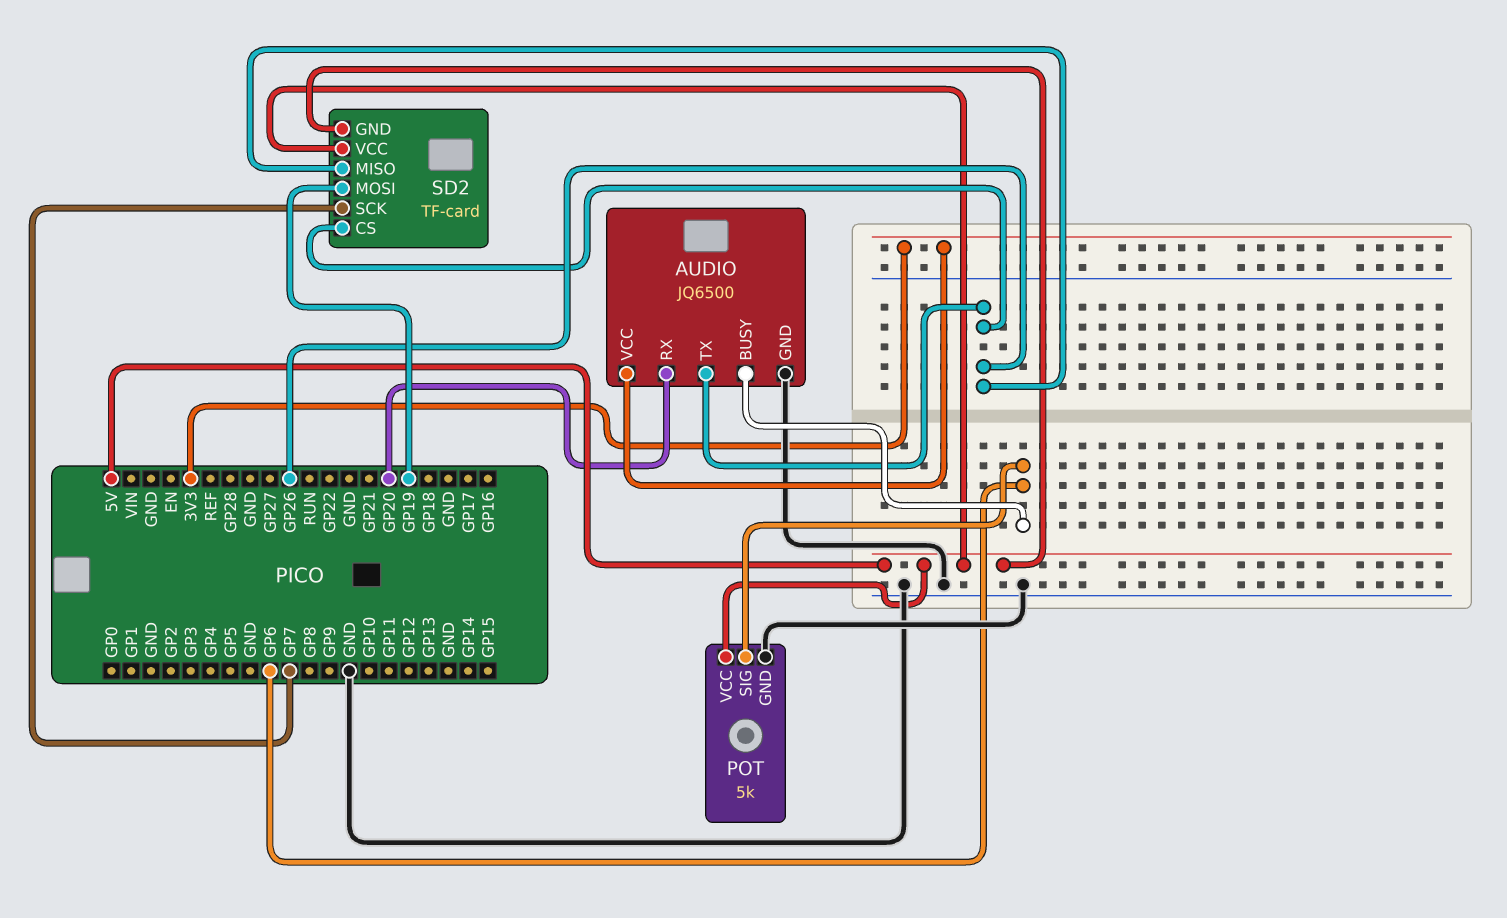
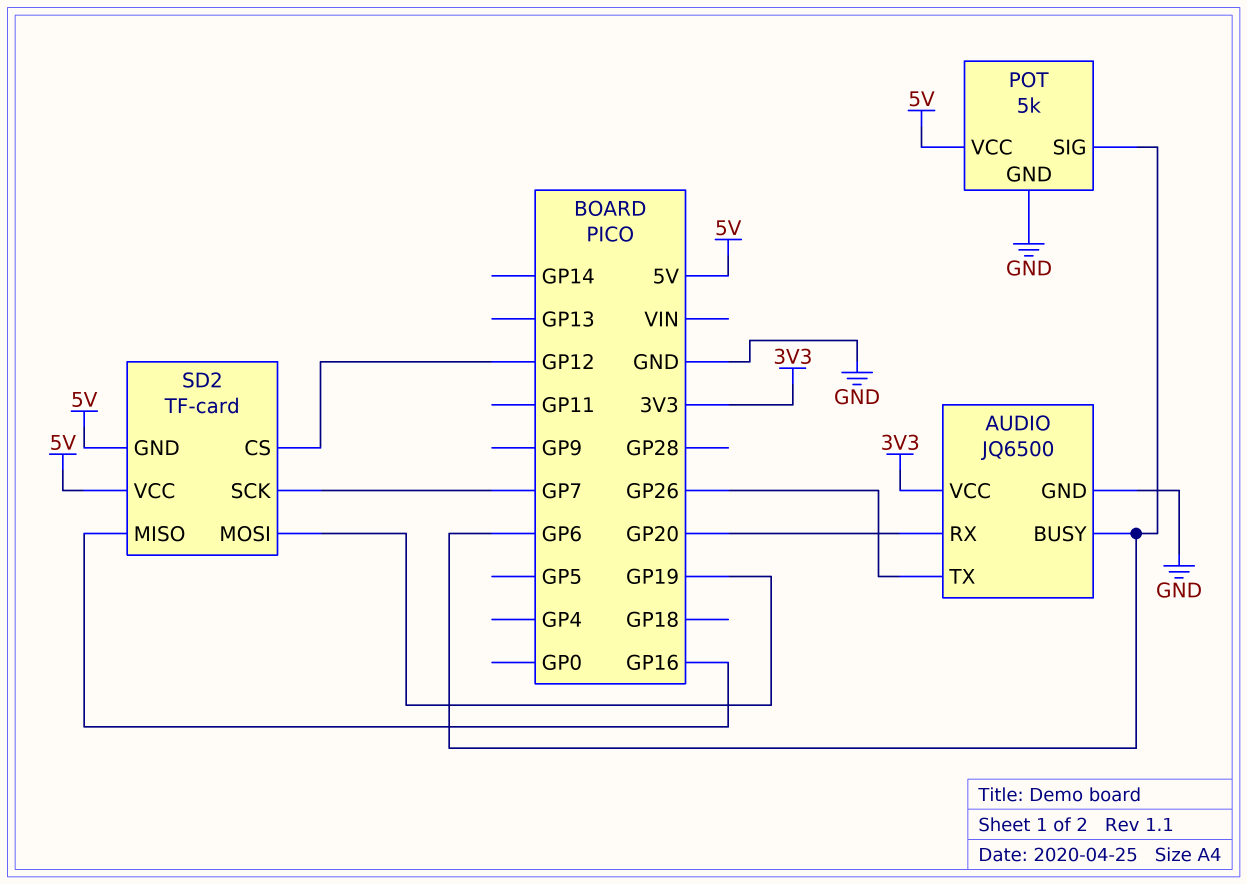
SD2 pin CS: GP26 -> GP12
SD2 pin MISO: GP26 -> GP16

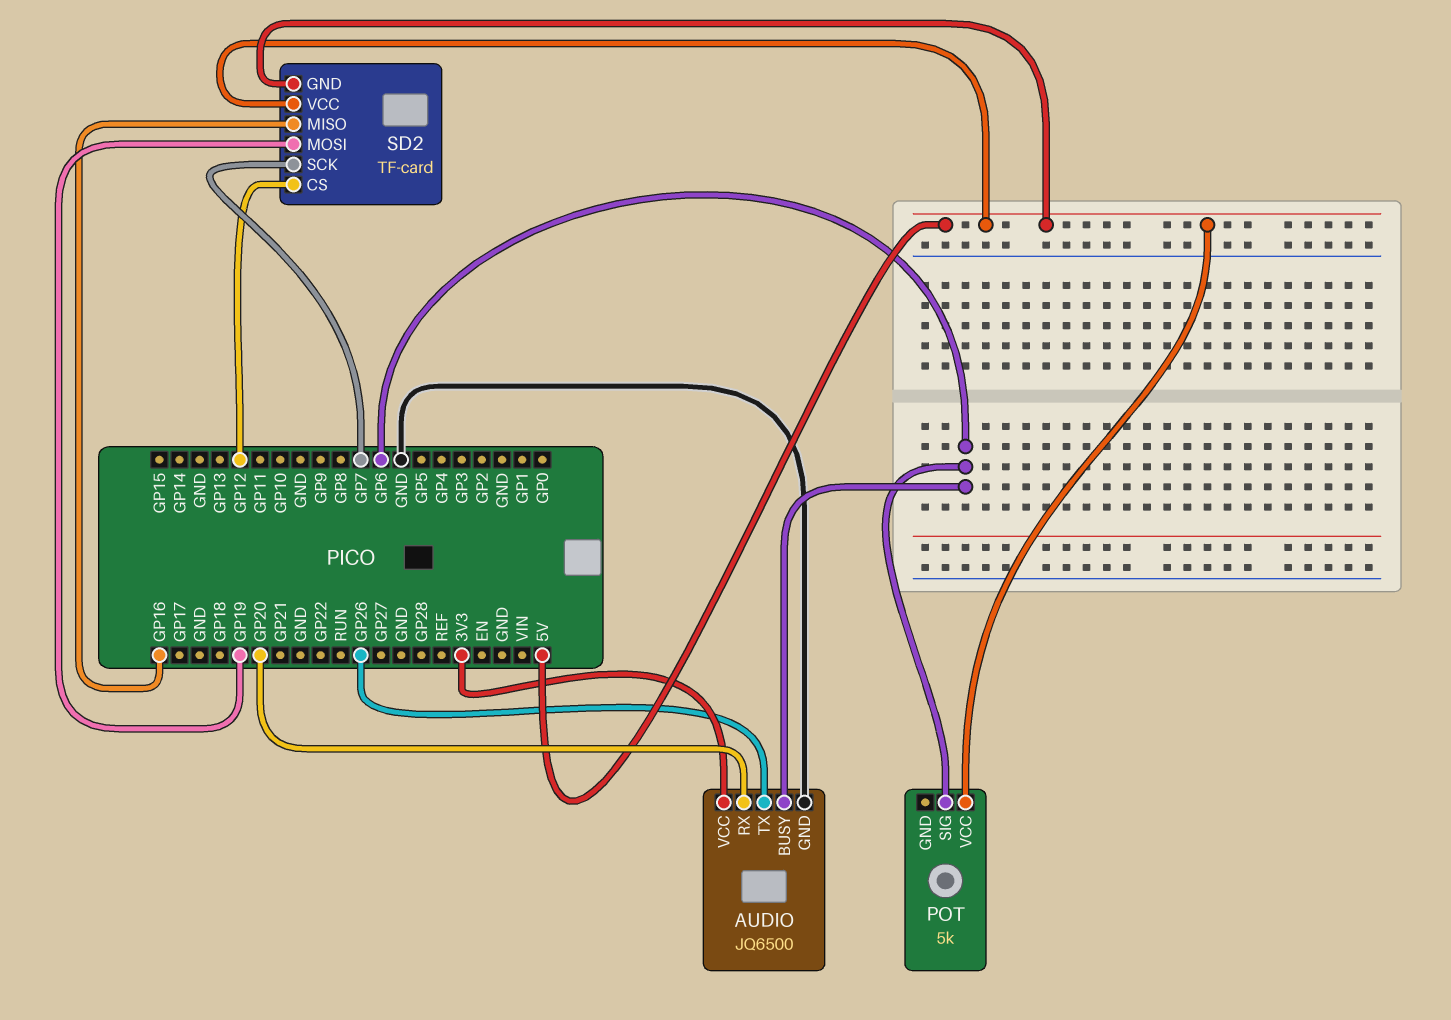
POT pin GND: GND -> none

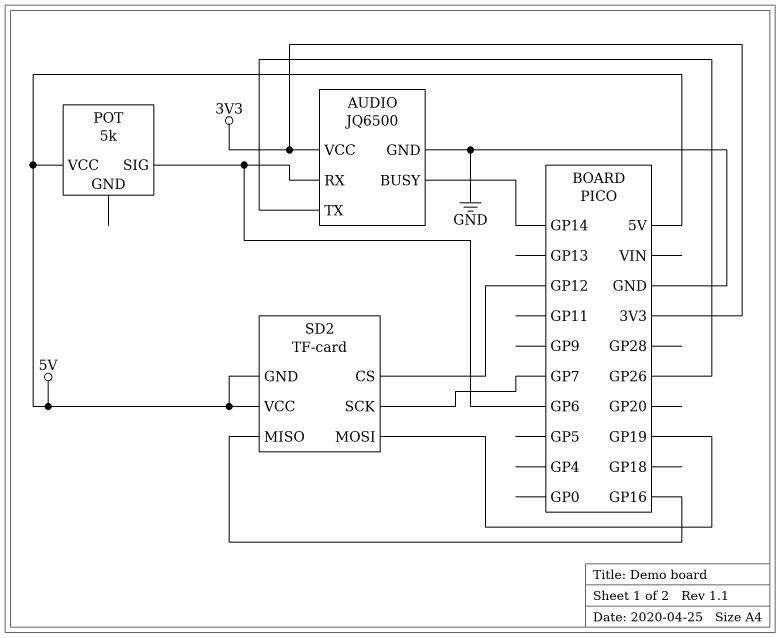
AUDIO pin BUSY: GP6 -> GP14
AUDIO pin RX: GP20 -> GP6

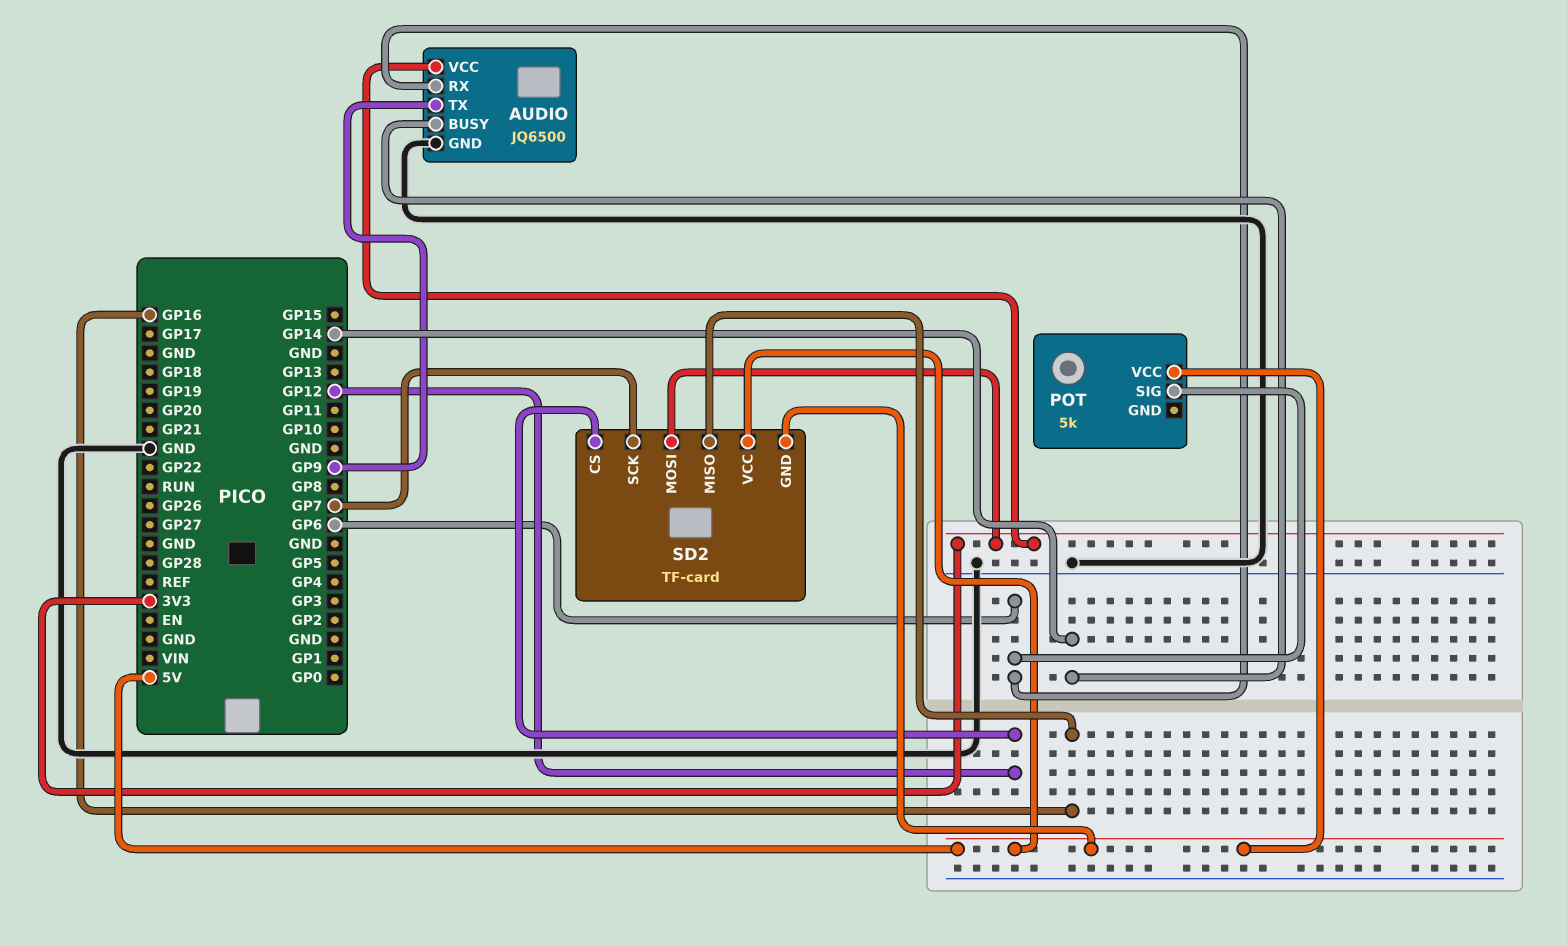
AUDIO pin TX: GP26 -> GP9
SD2 pin MOSI: GP19 -> 3V3

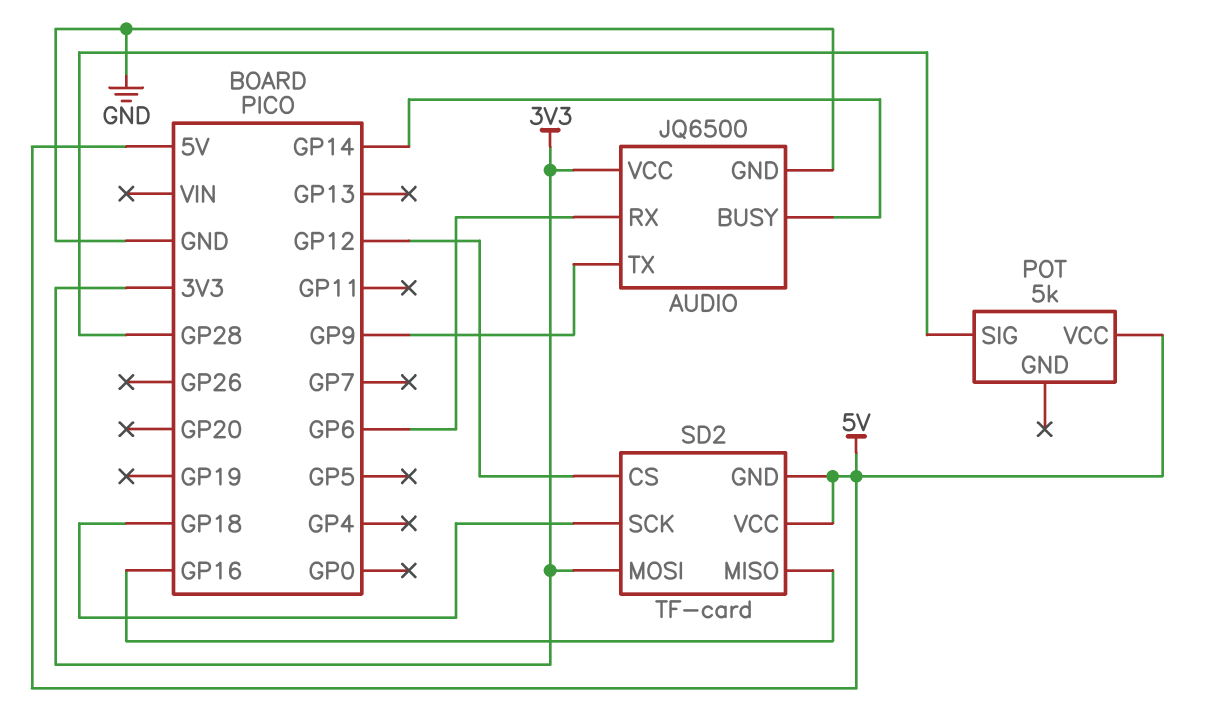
POT pin SIG: GP6 -> GP28
SD2 pin SCK: GP7 -> GP18

